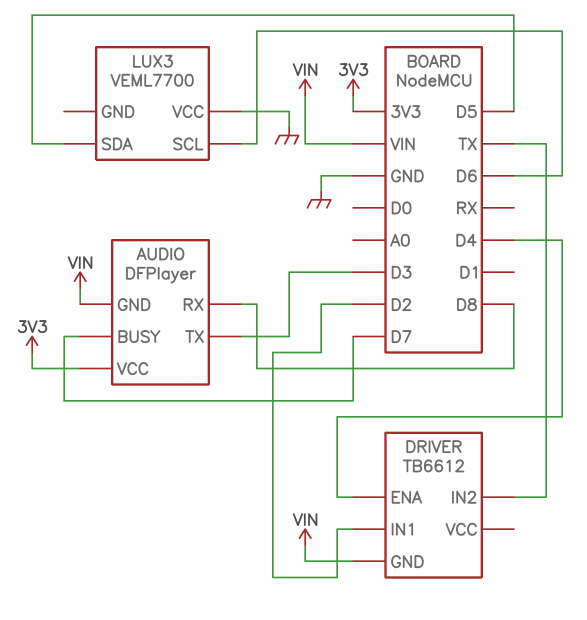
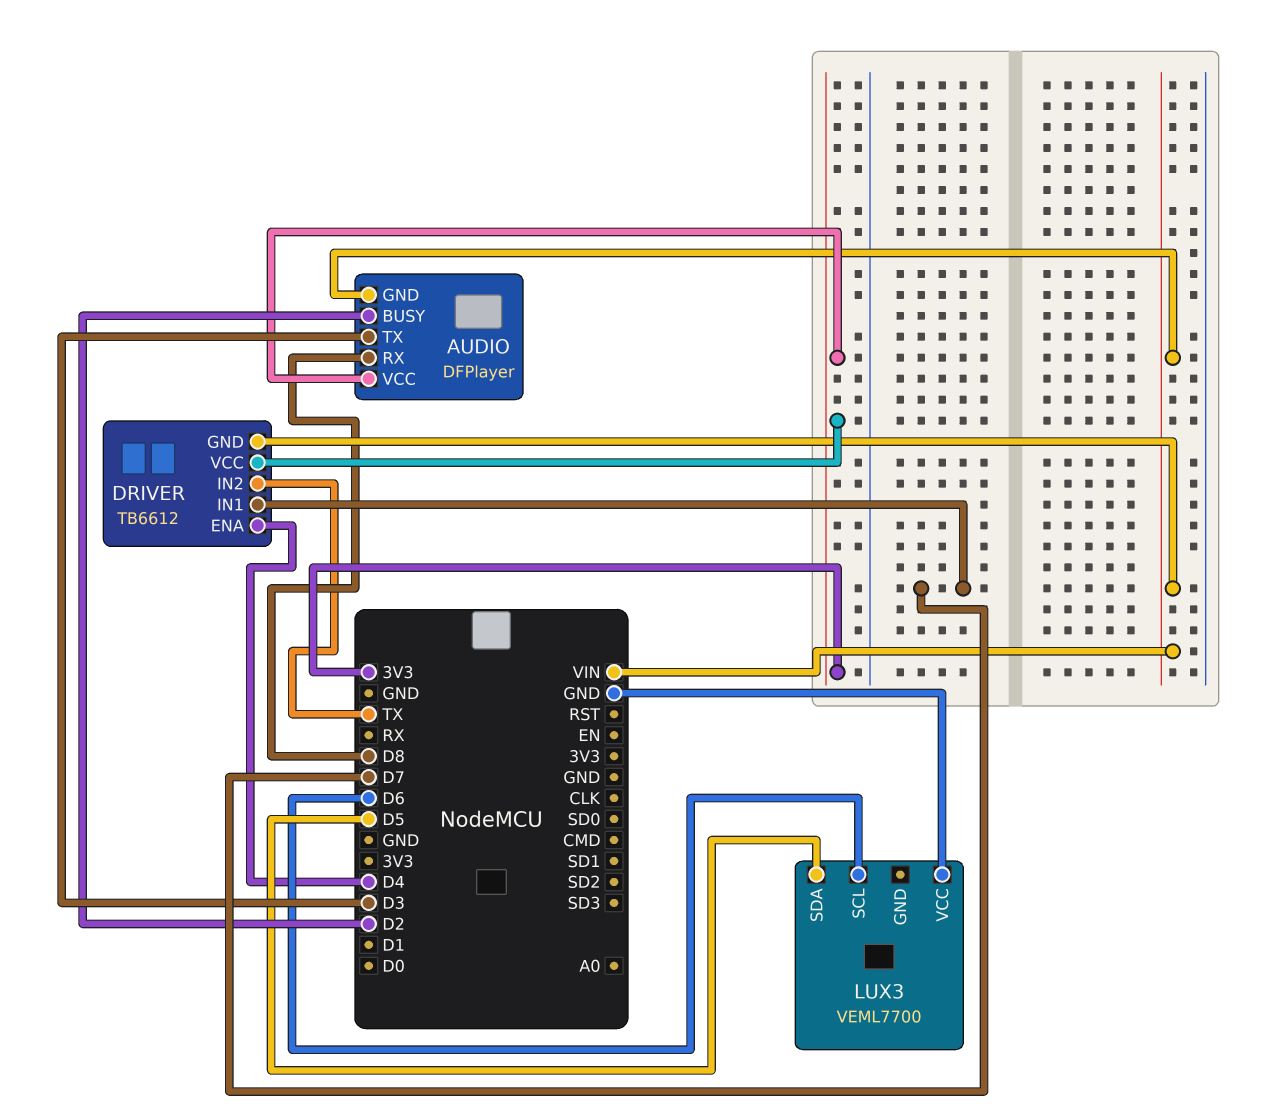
AUDIO pin BUSY: D7 -> D2
DRIVER pin IN1: D2 -> D7
DRIVER pin VCC: none -> 3V3

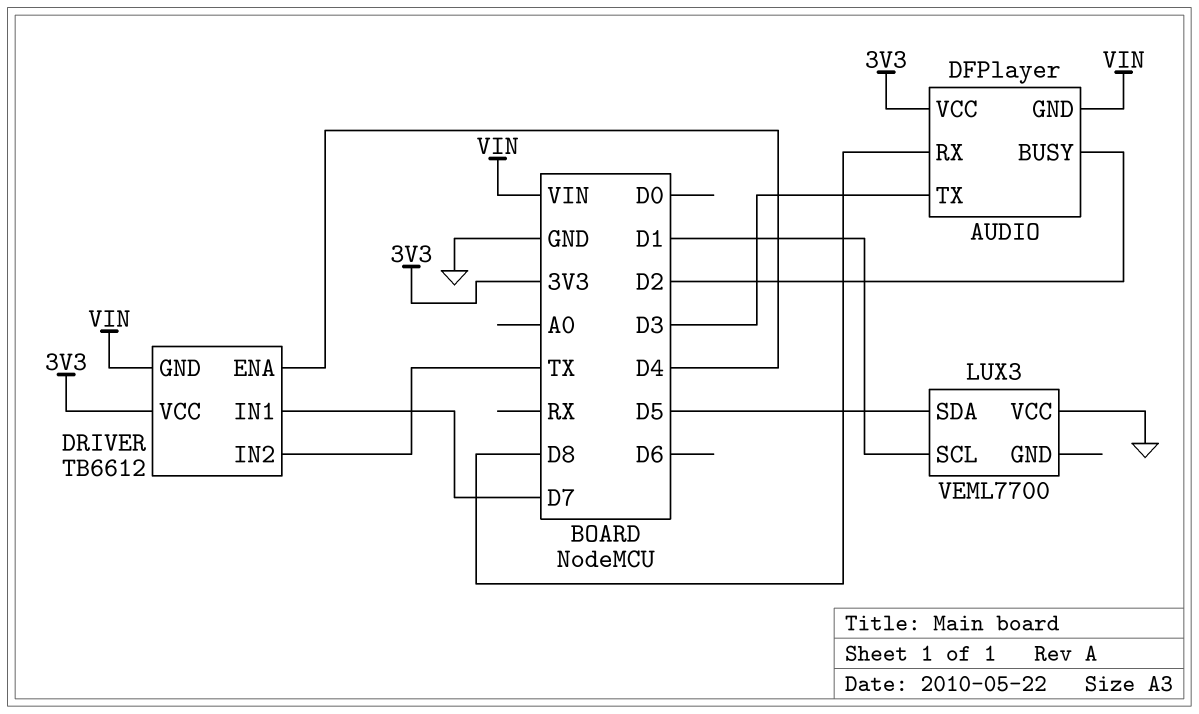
LUX3 pin SCL: D6 -> D1

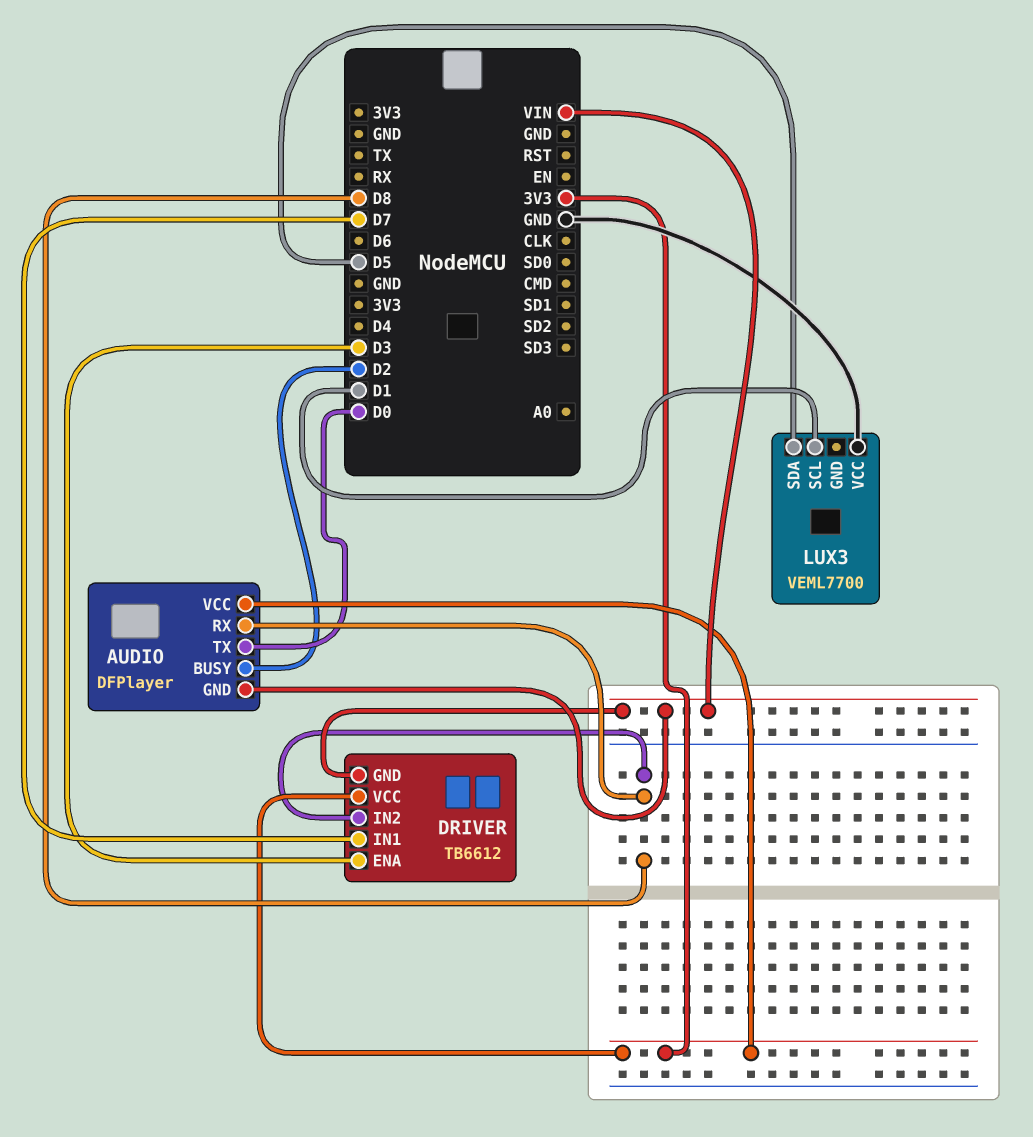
AUDIO pin TX: D3 -> D0
DRIVER pin ENA: D4 -> D3
DRIVER pin IN2: TX -> D8

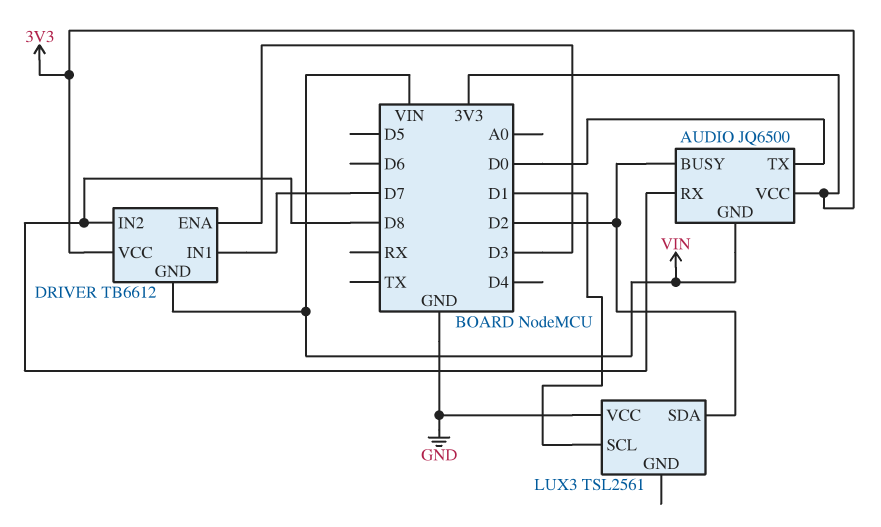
AUDIO: DFPlayer -> JQ6500
LUX3: VEML7700 -> TSL2561
LUX3 pin SDA: D5 -> D2

